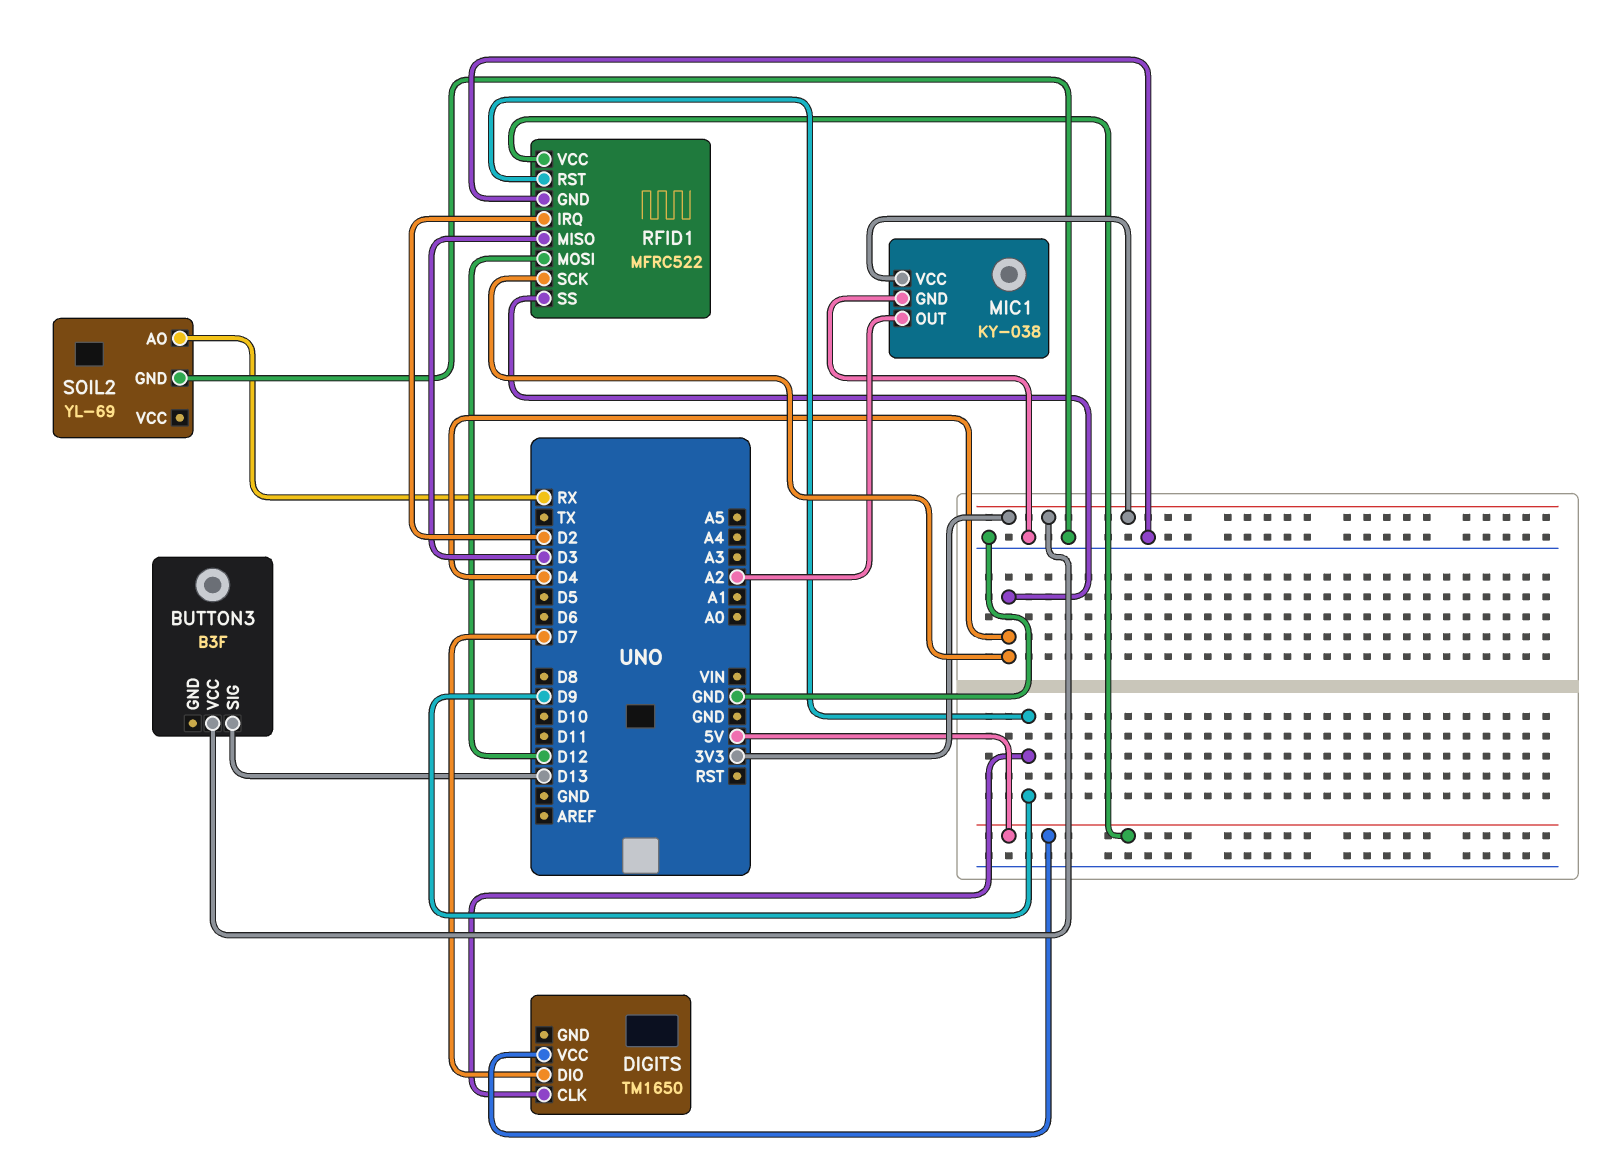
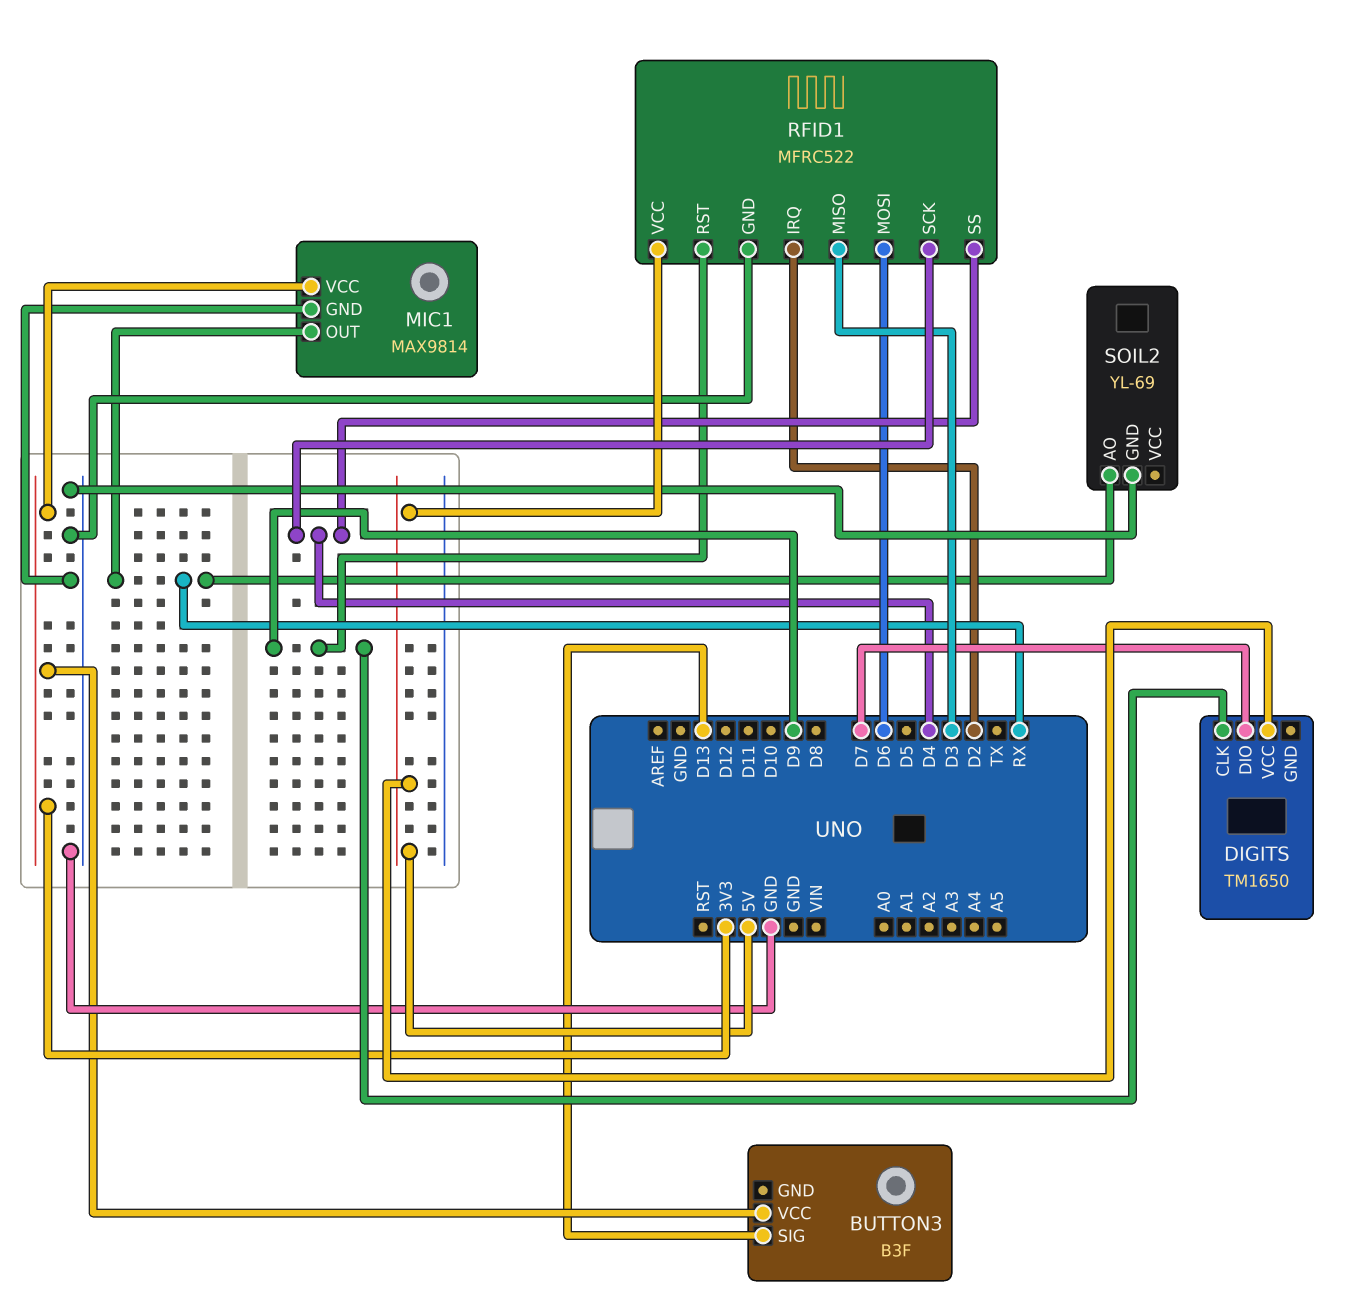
MIC1: KY-038 -> MAX9814
MIC1 pin OUT: A2 -> RX
RFID1 pin MOSI: D12 -> D6

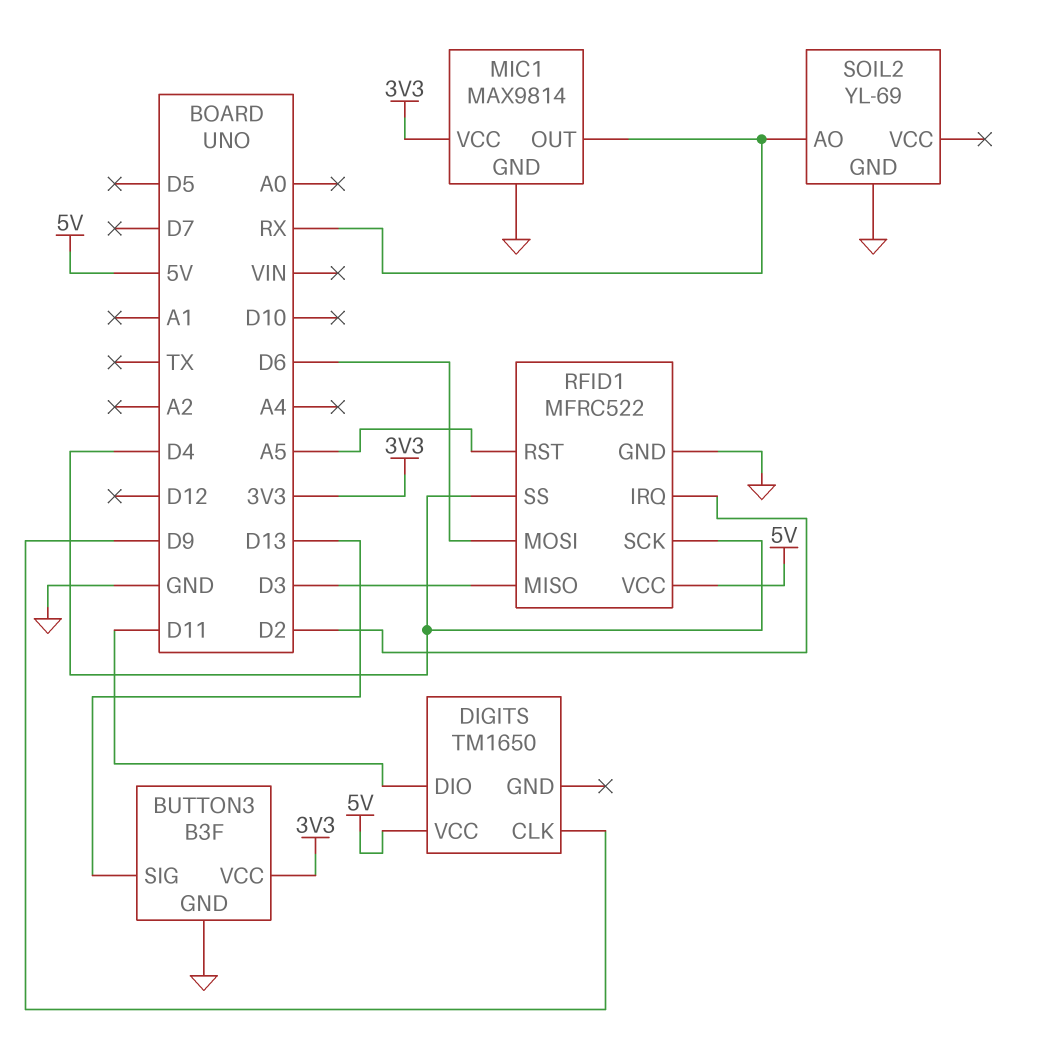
BUTTON3 pin GND: none -> GND
DIGITS pin DIO: D7 -> D11
RFID1 pin RST: D9 -> A5

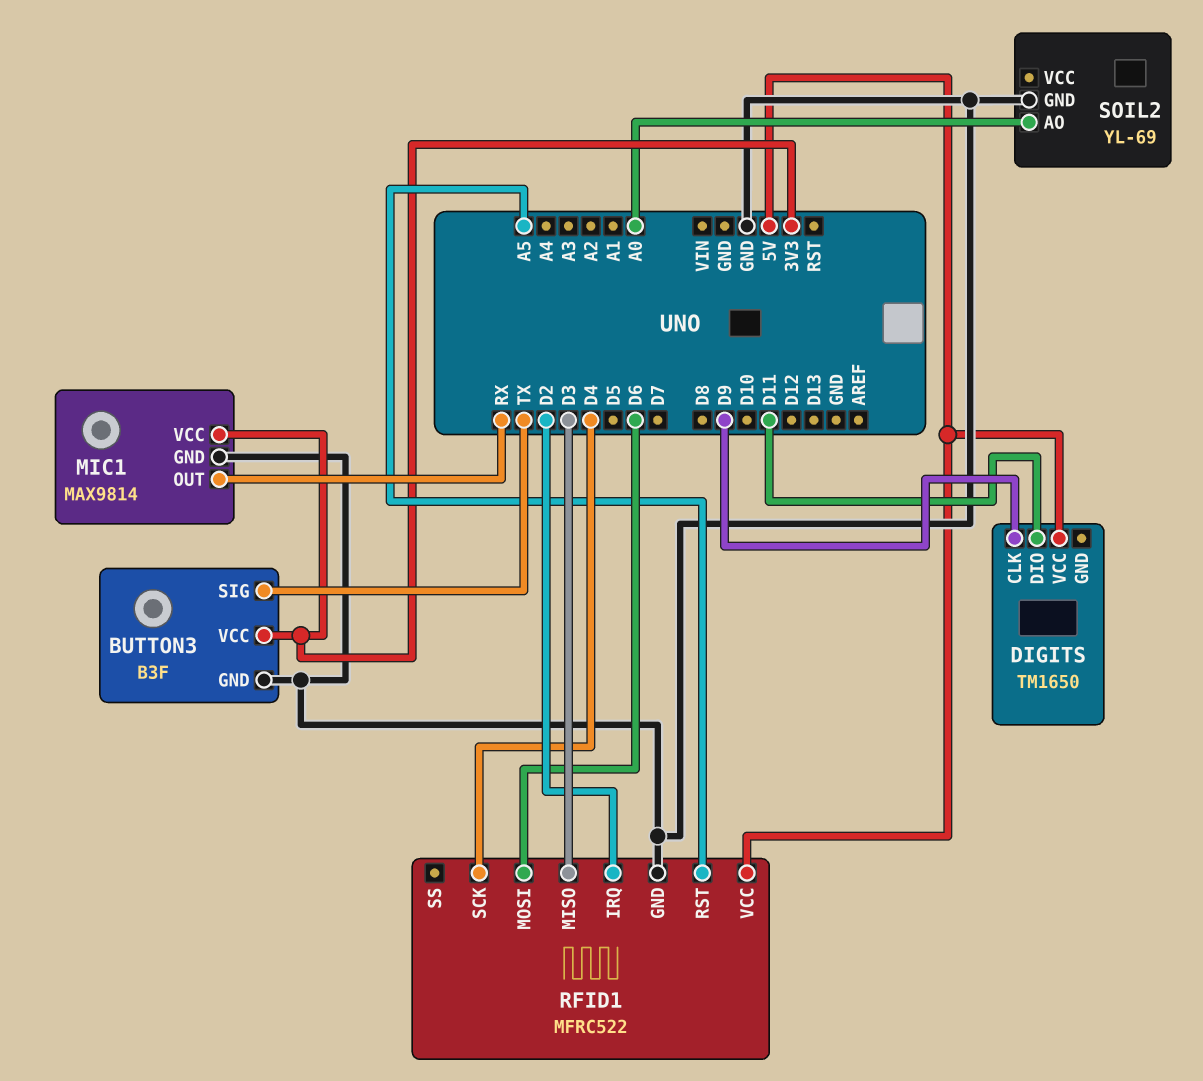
BUTTON3 pin SIG: D13 -> TX
RFID1 pin SS: D4 -> none
SOIL2 pin AO: RX -> A0

